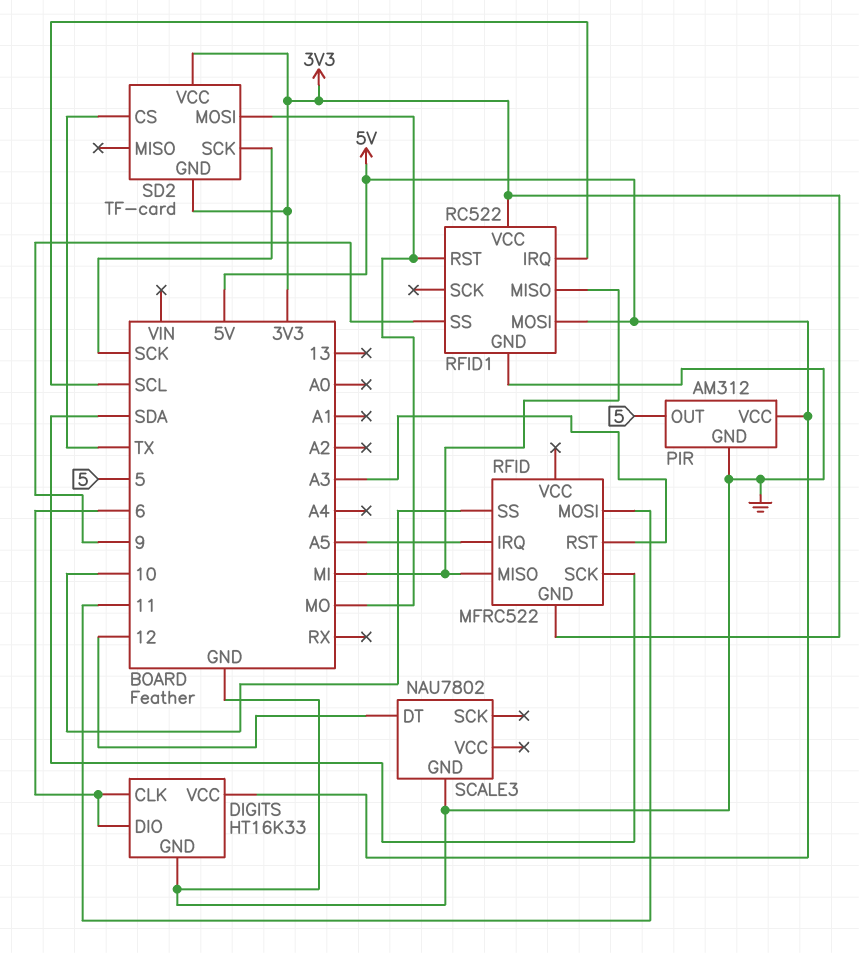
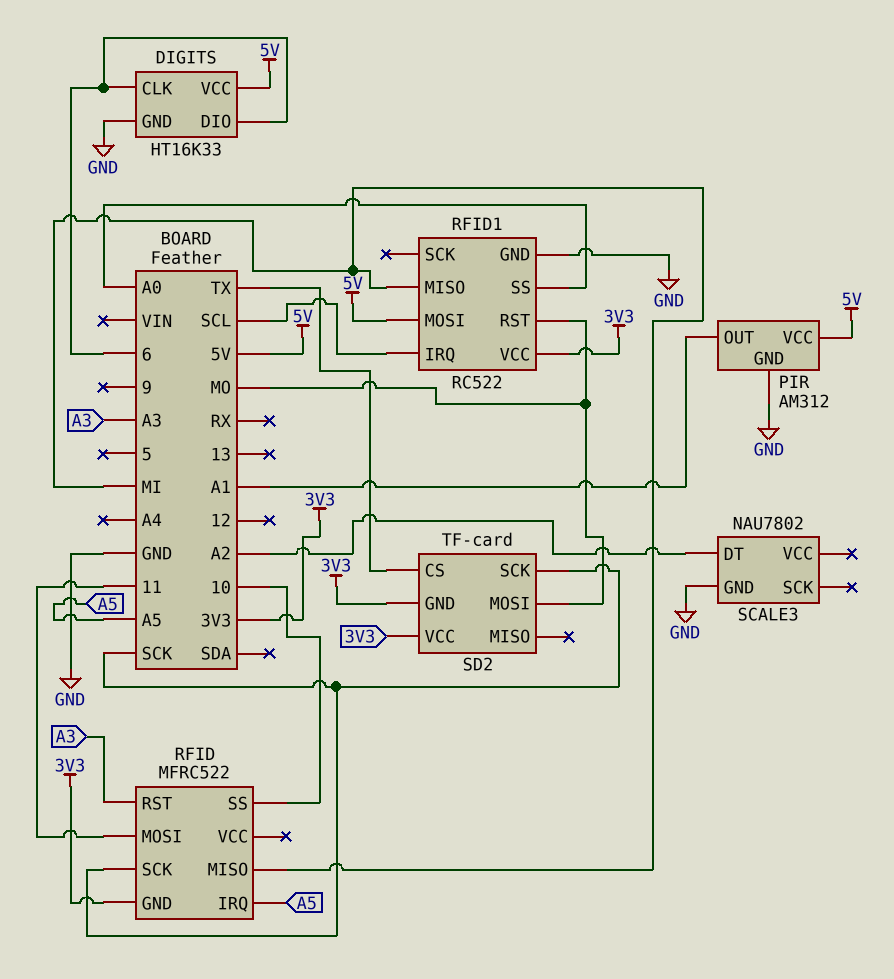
PIR pin OUT: 5 -> A1
RFID pin SCK: SDA -> SCK
RFID1 pin SS: 9 -> A0
SCALE3 pin DT: 12 -> A2

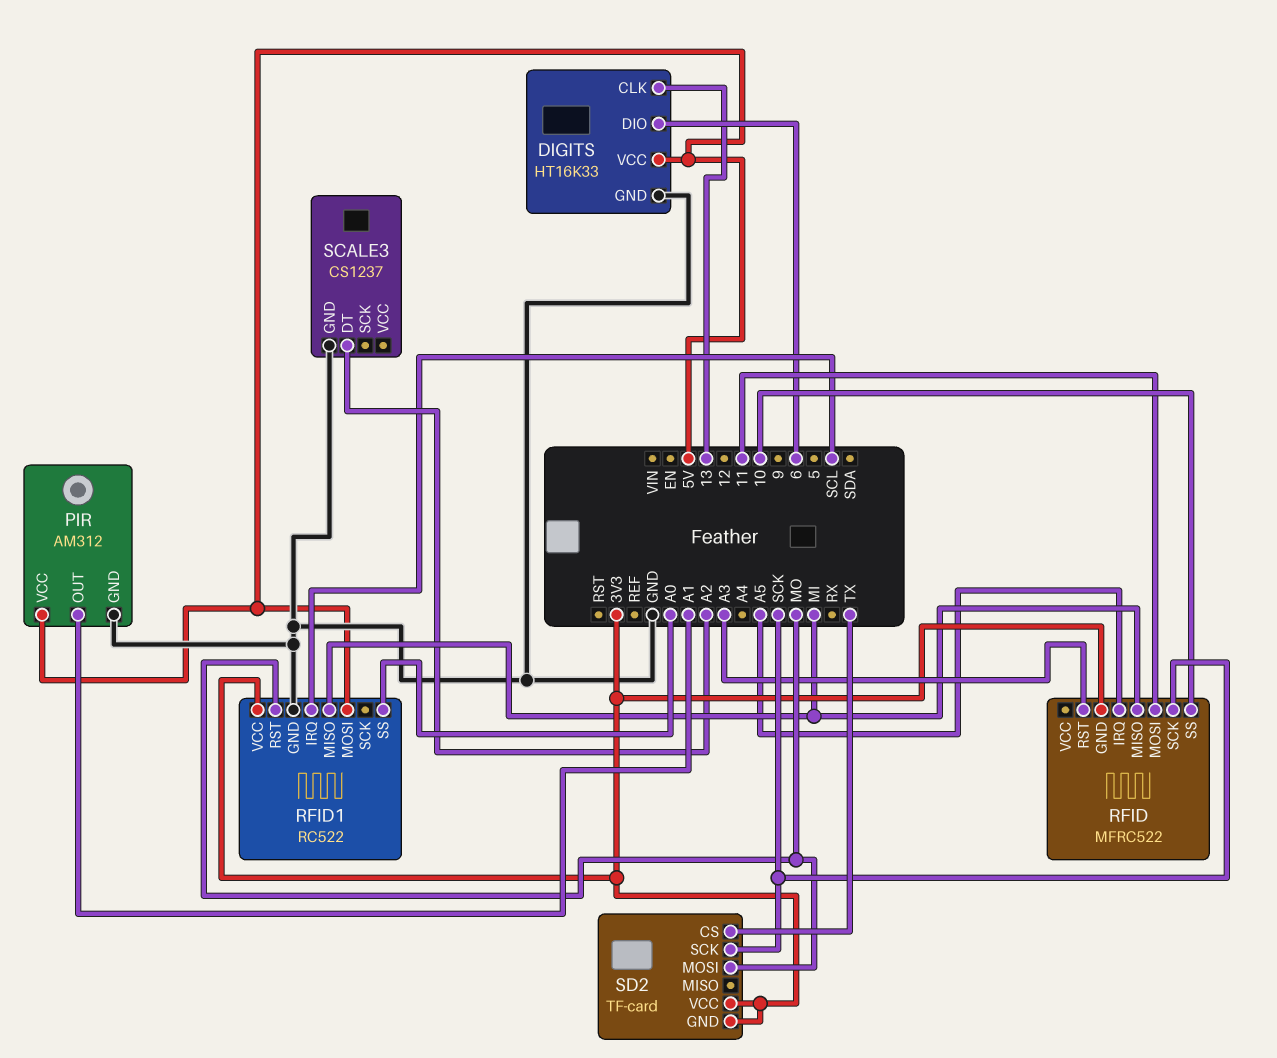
DIGITS pin CLK: 6 -> 13
SCALE3: NAU7802 -> CS1237

